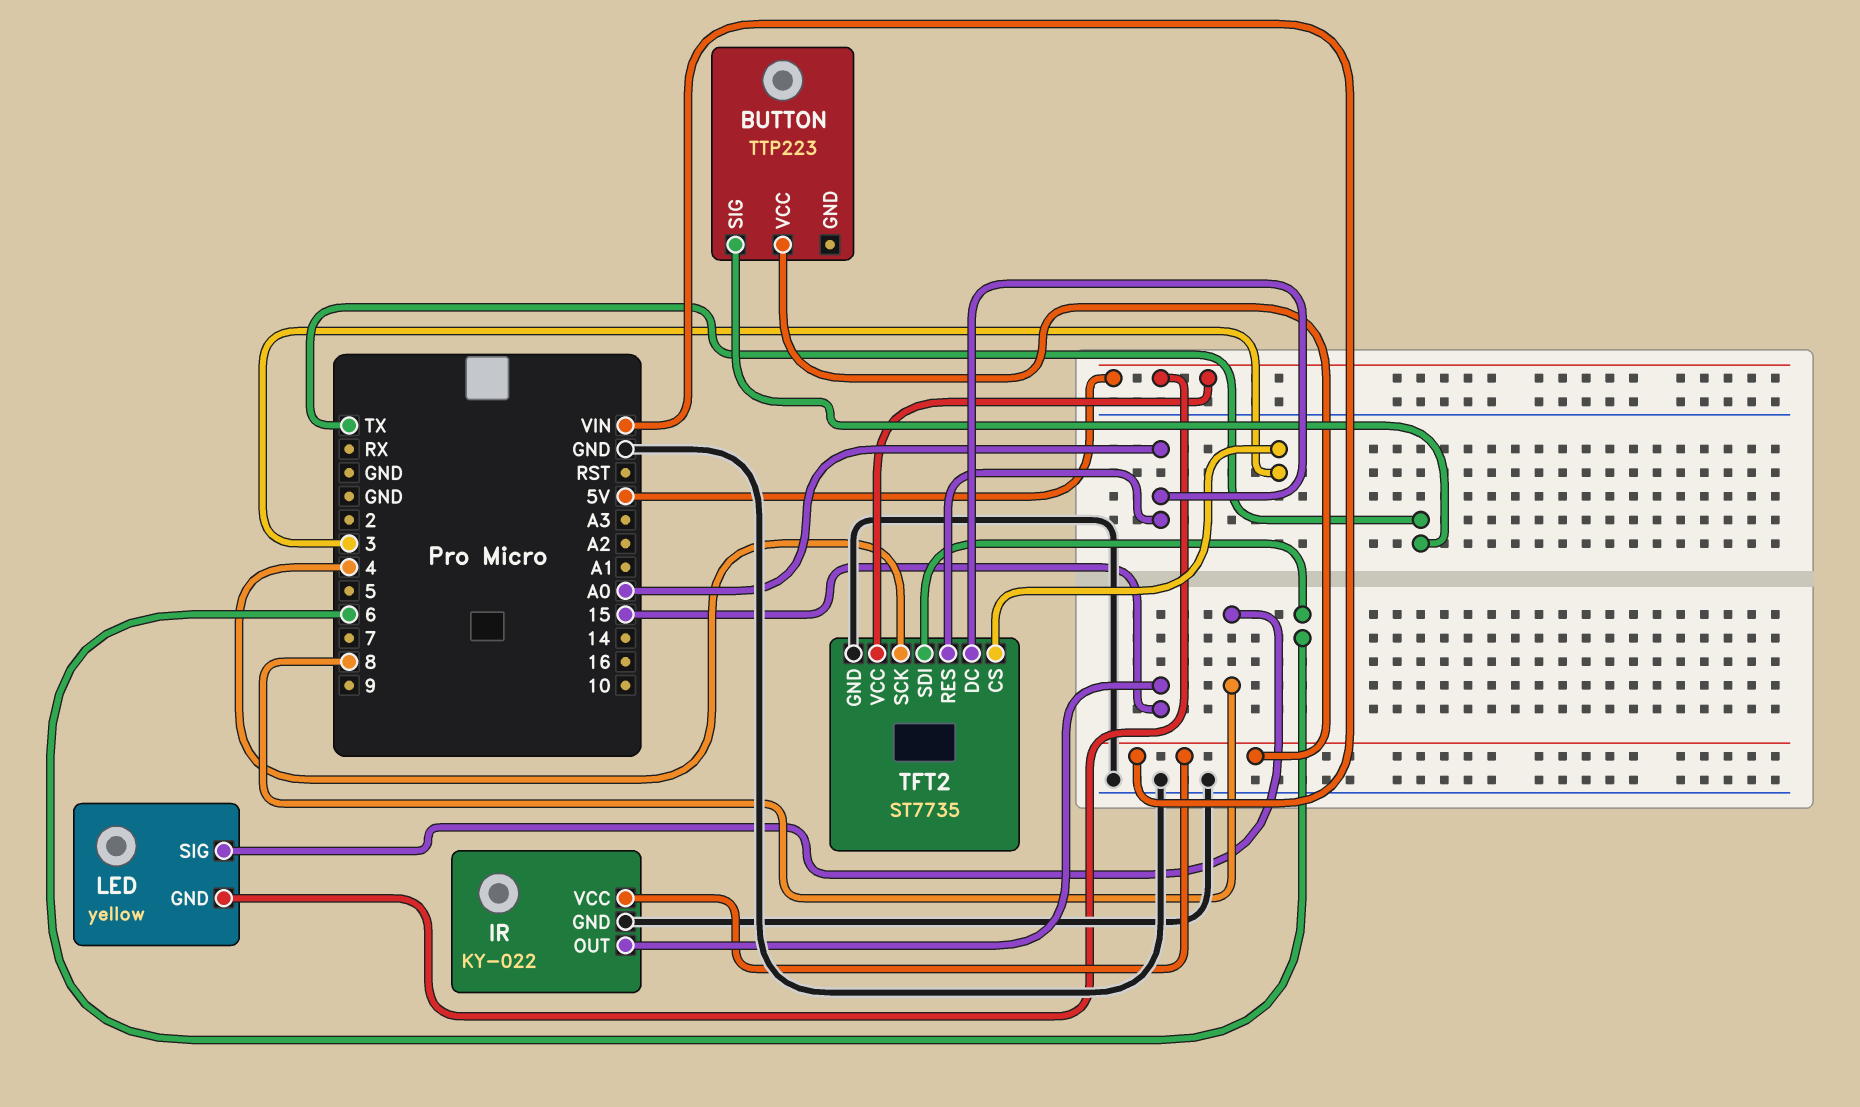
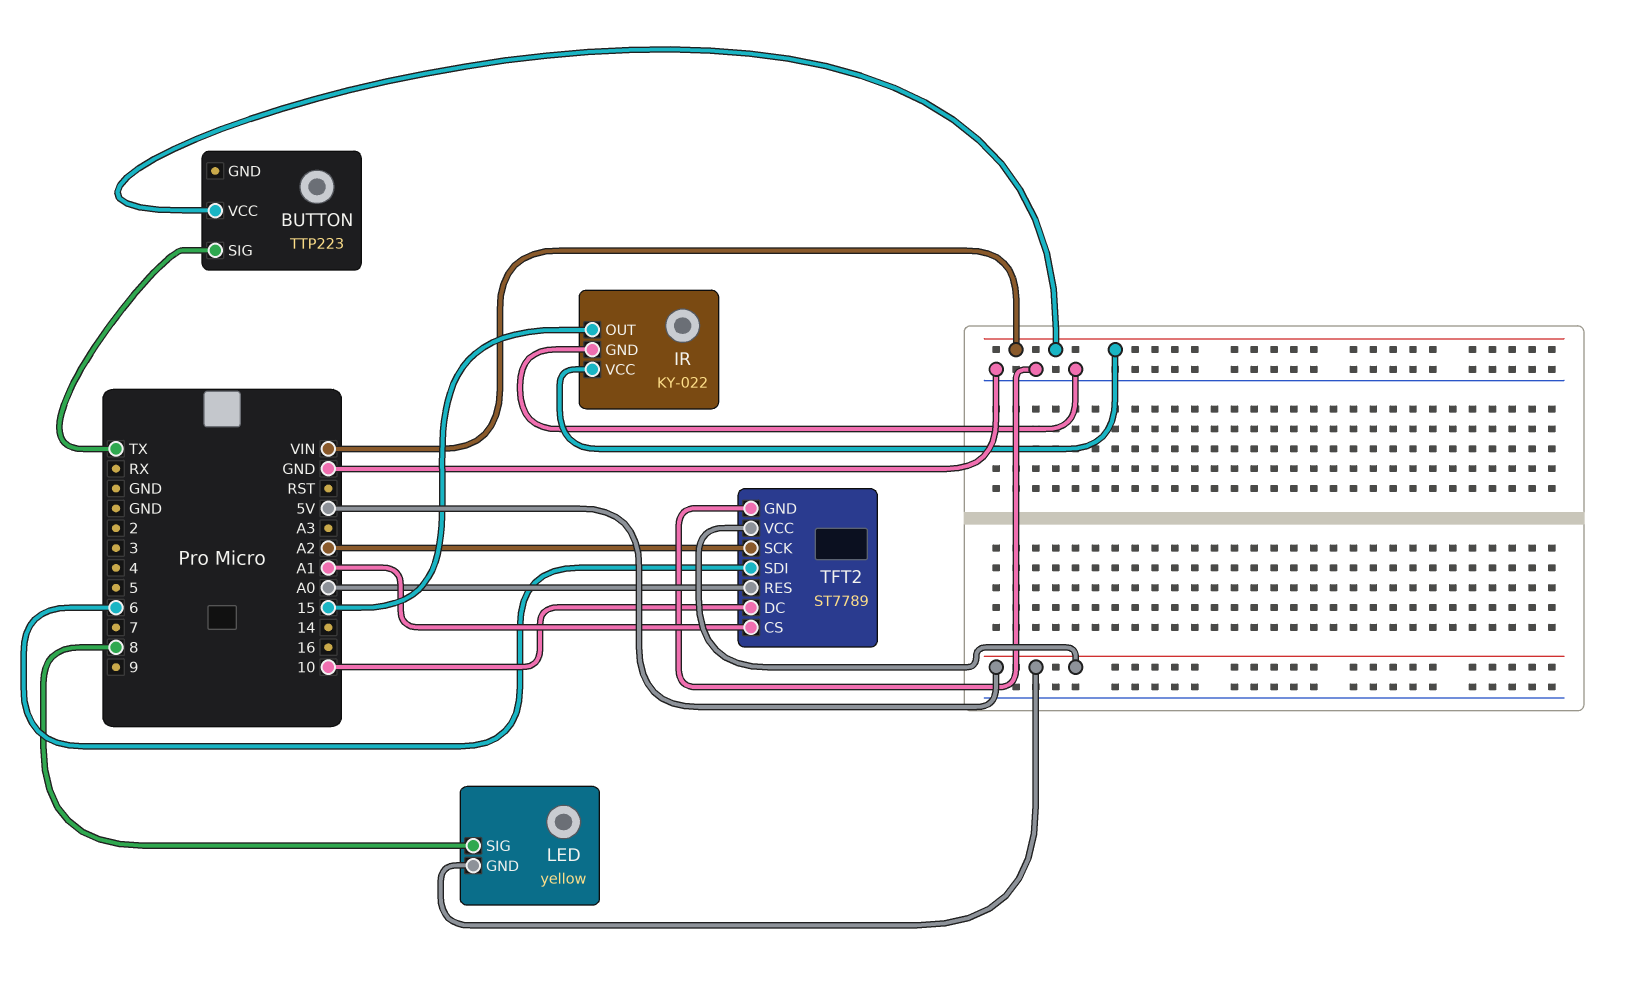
TFT2: ST7735 -> ST7789
TFT2 pin CS: 3 -> A1
TFT2 pin DC: A0 -> 10
TFT2 pin SCK: 4 -> A2

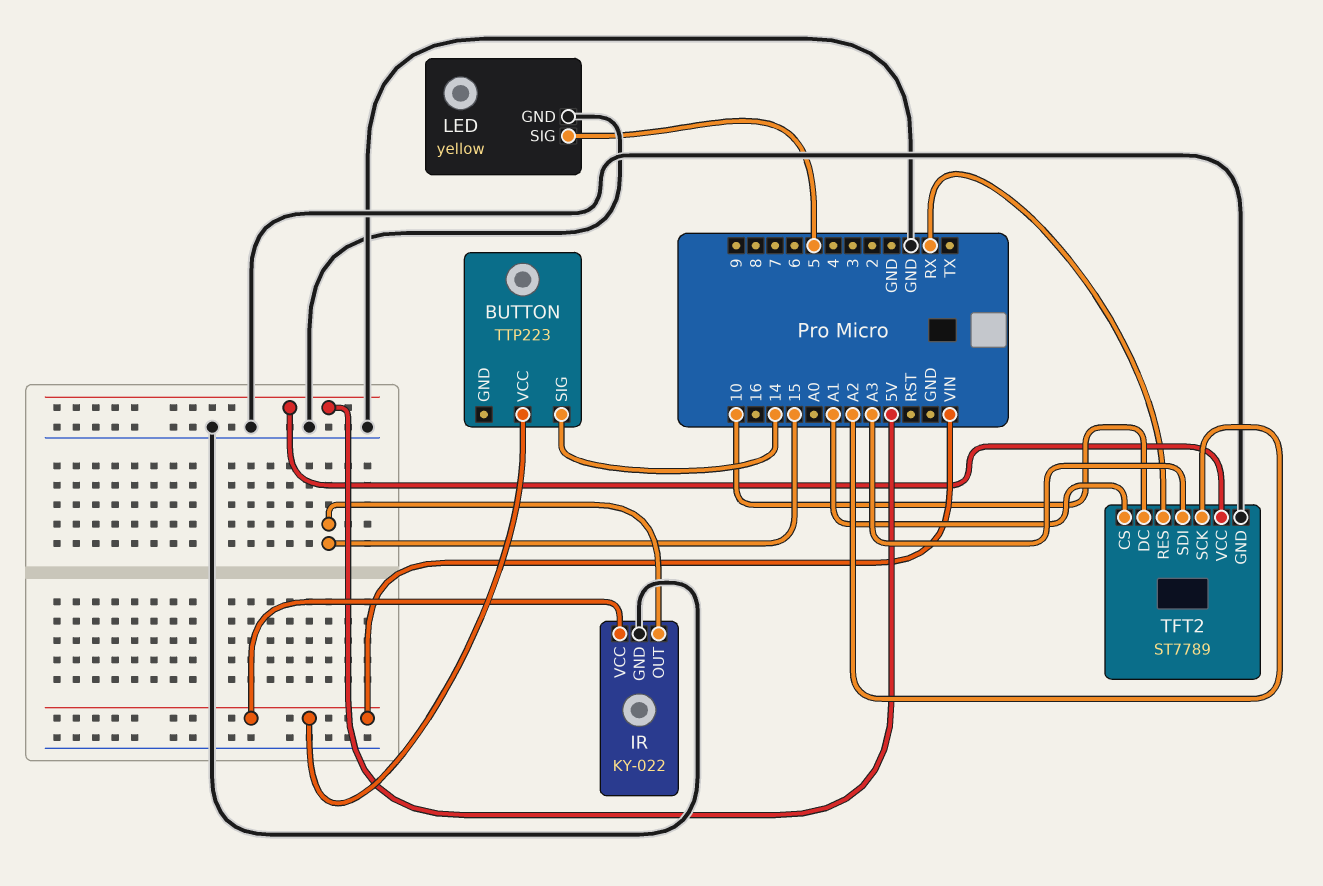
BUTTON pin SIG: TX -> 14
LED pin GND: 5V -> GND
LED pin SIG: 8 -> 5
TFT2 pin RES: A0 -> RX
TFT2 pin SDI: 6 -> A3

